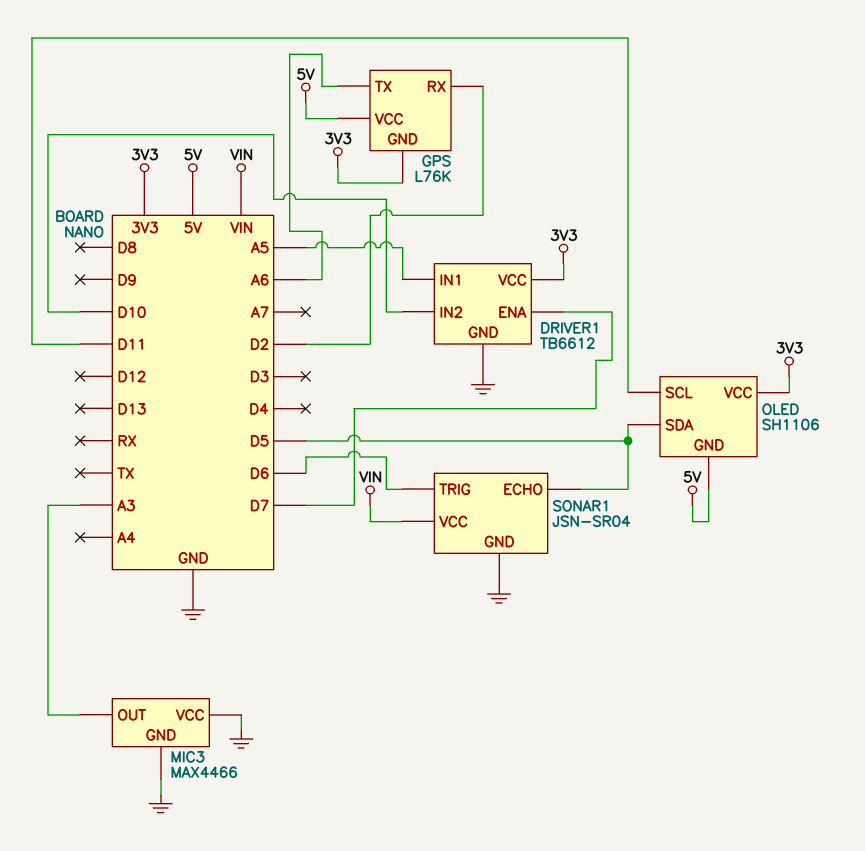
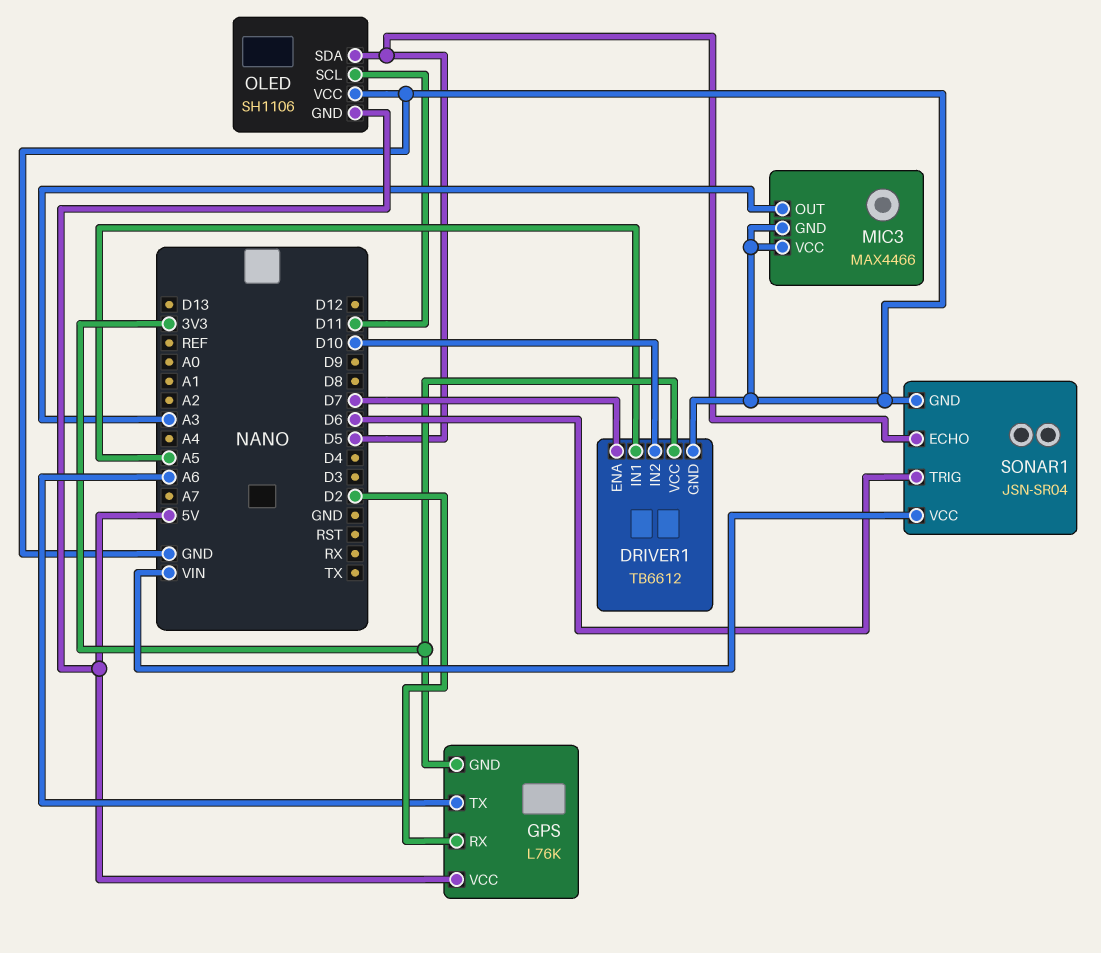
OLED pin VCC: 3V3 -> GND

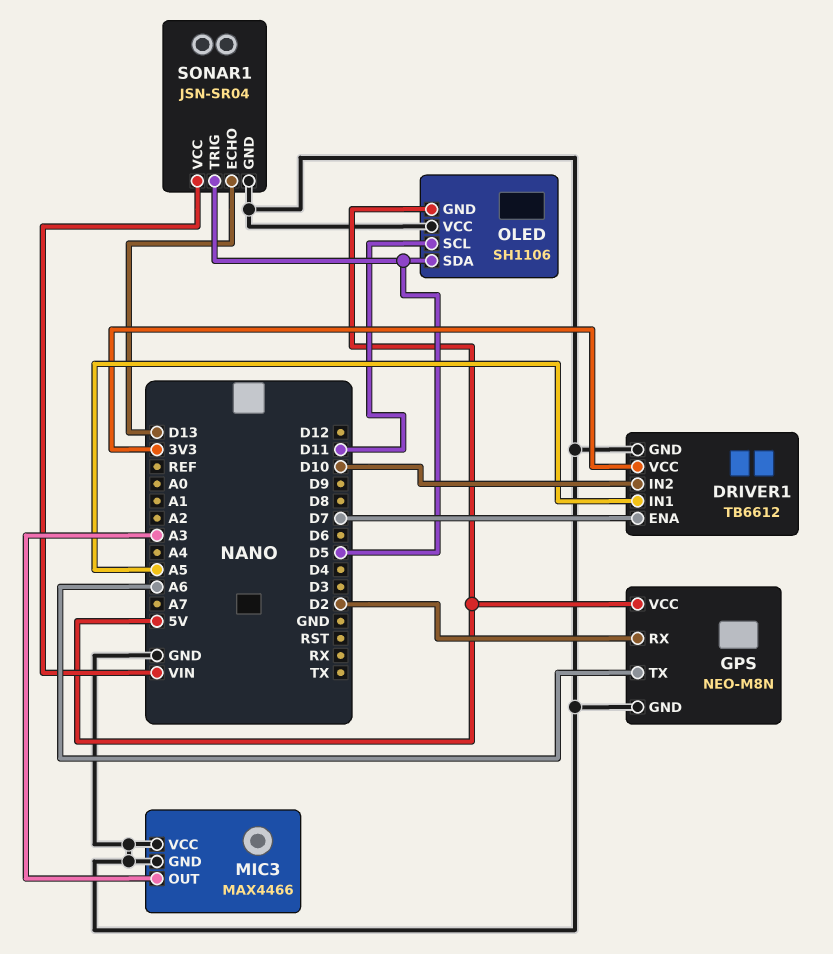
GPS: L76K -> NEO-M8N
GPS pin GND: 3V3 -> GND
SONAR1 pin ECHO: D5 -> D13
SONAR1 pin TRIG: D6 -> D5

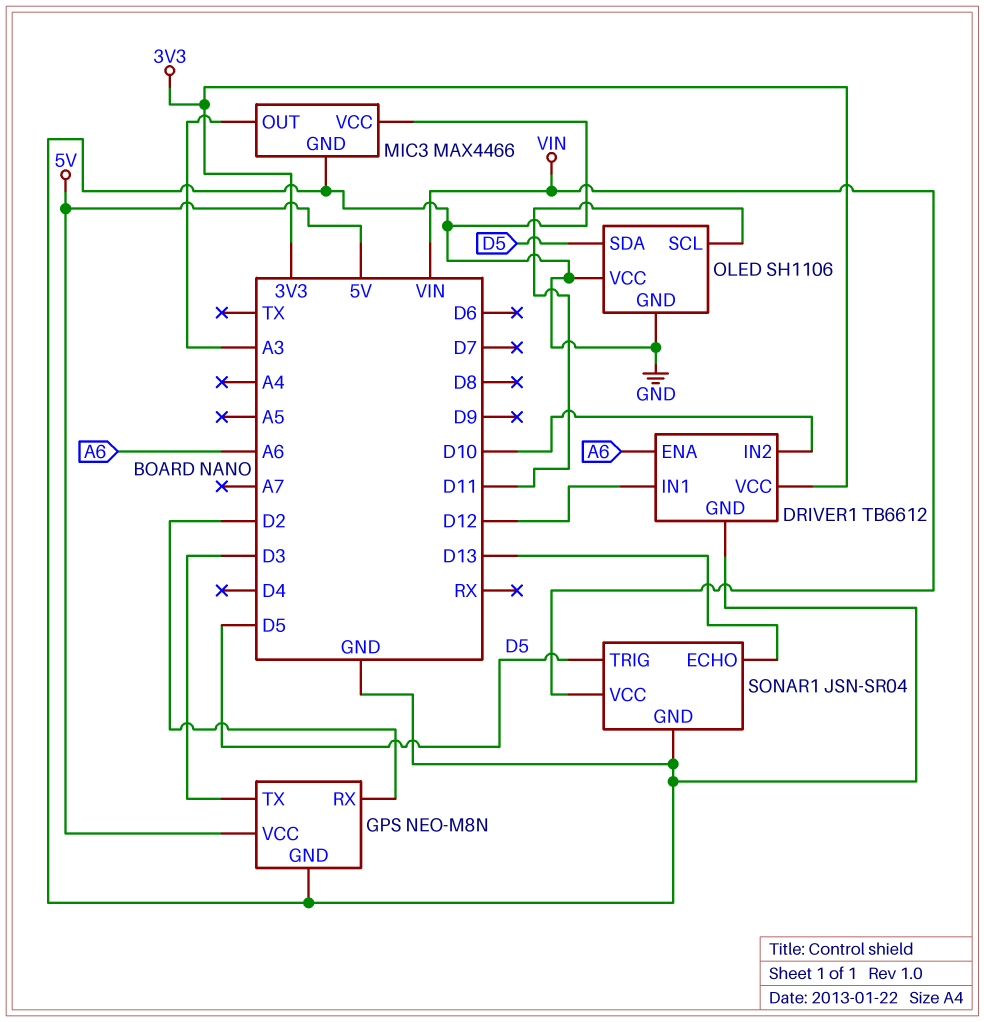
DRIVER1 pin ENA: D7 -> A6
DRIVER1 pin IN1: A5 -> D12
GPS pin TX: A6 -> D3
OLED pin GND: 5V -> GND

